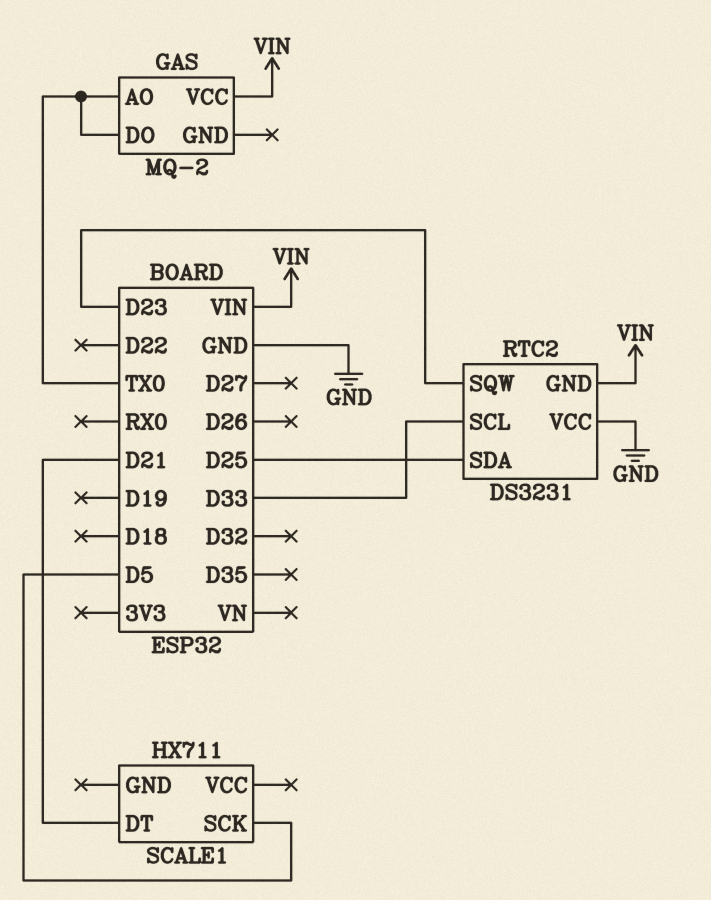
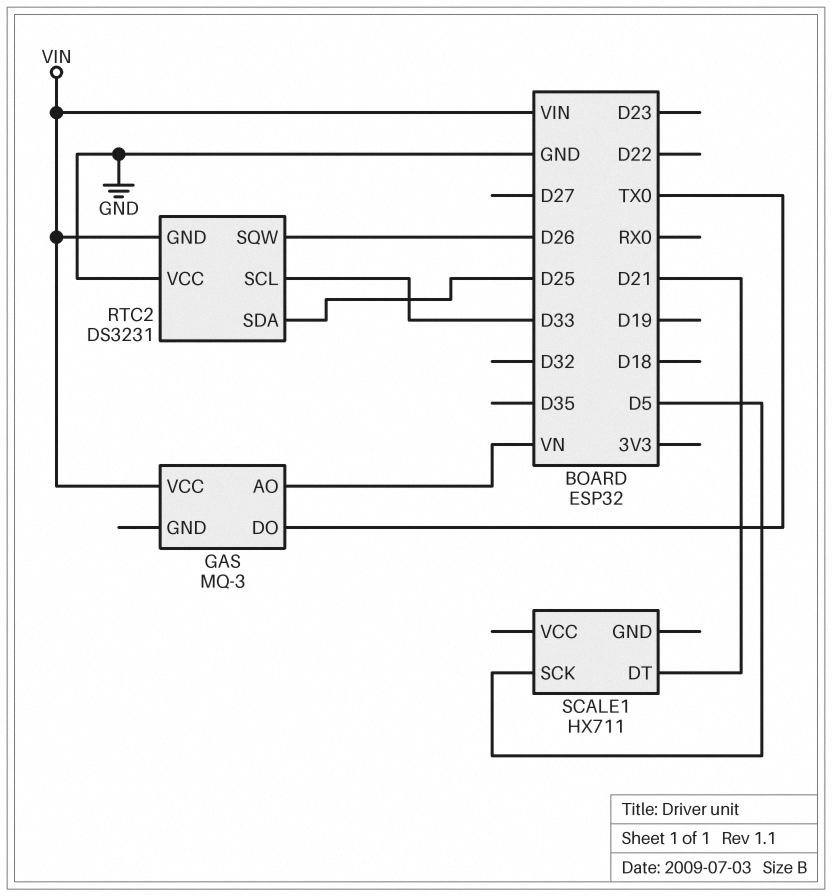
GAS: MQ-2 -> MQ-3
GAS pin AO: TX0 -> VN
RTC2 pin SQW: D23 -> D26

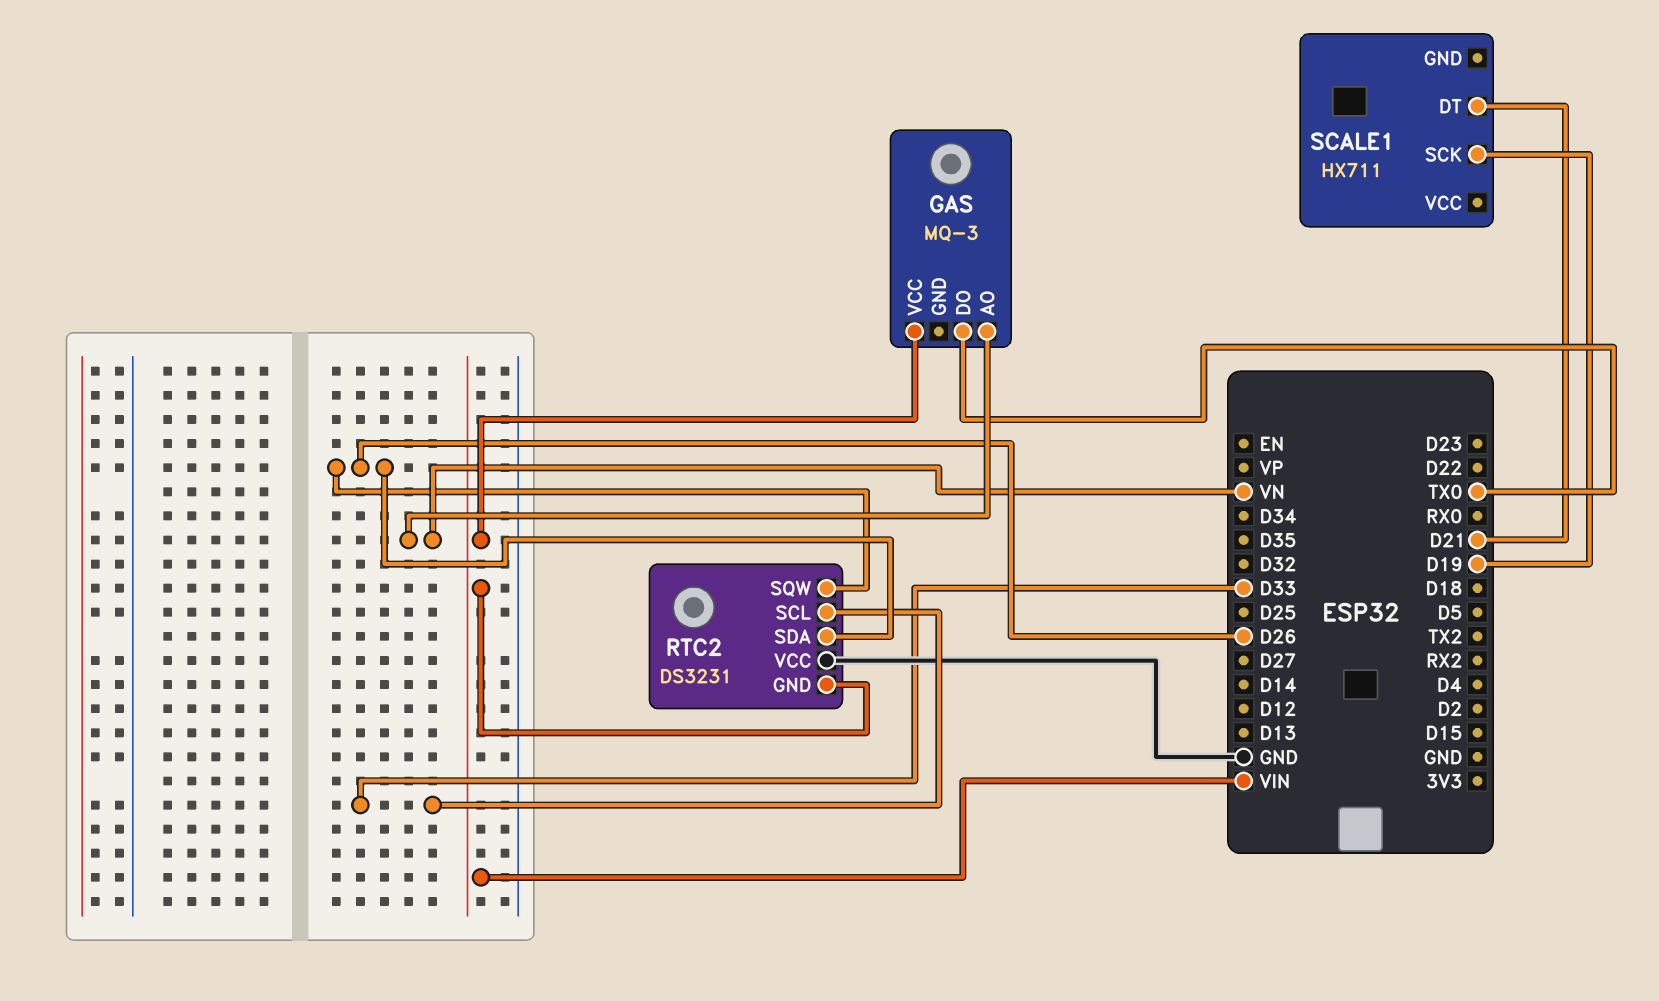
RTC2 pin SDA: D25 -> D26
SCALE1 pin SCK: D5 -> D19

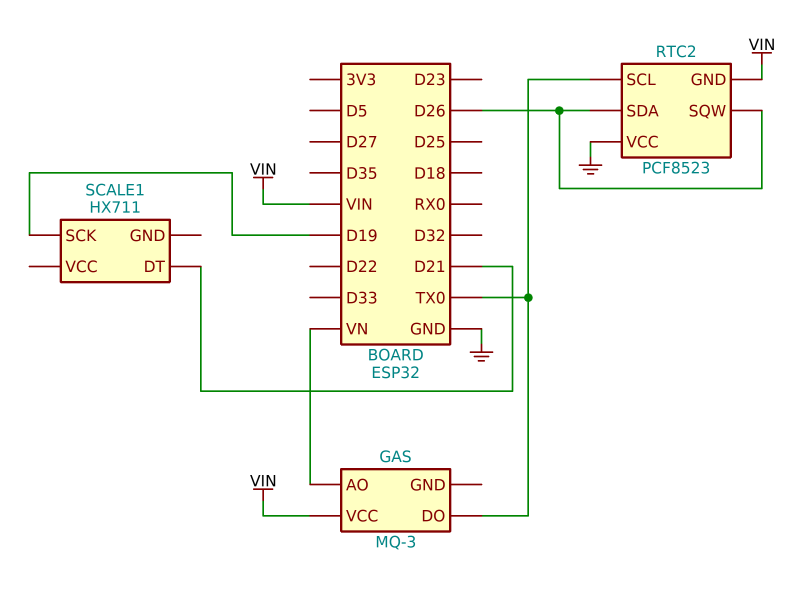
RTC2: DS3231 -> PCF8523
RTC2 pin SCL: D33 -> TX0

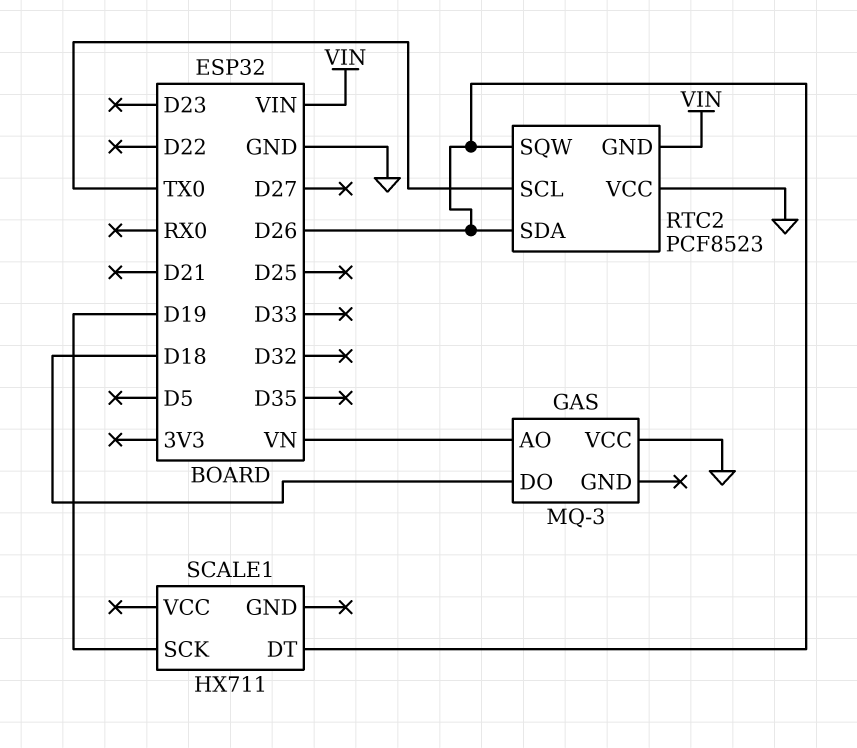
GAS pin DO: TX0 -> D18
GAS pin VCC: VIN -> GND
SCALE1 pin DT: D21 -> D26

